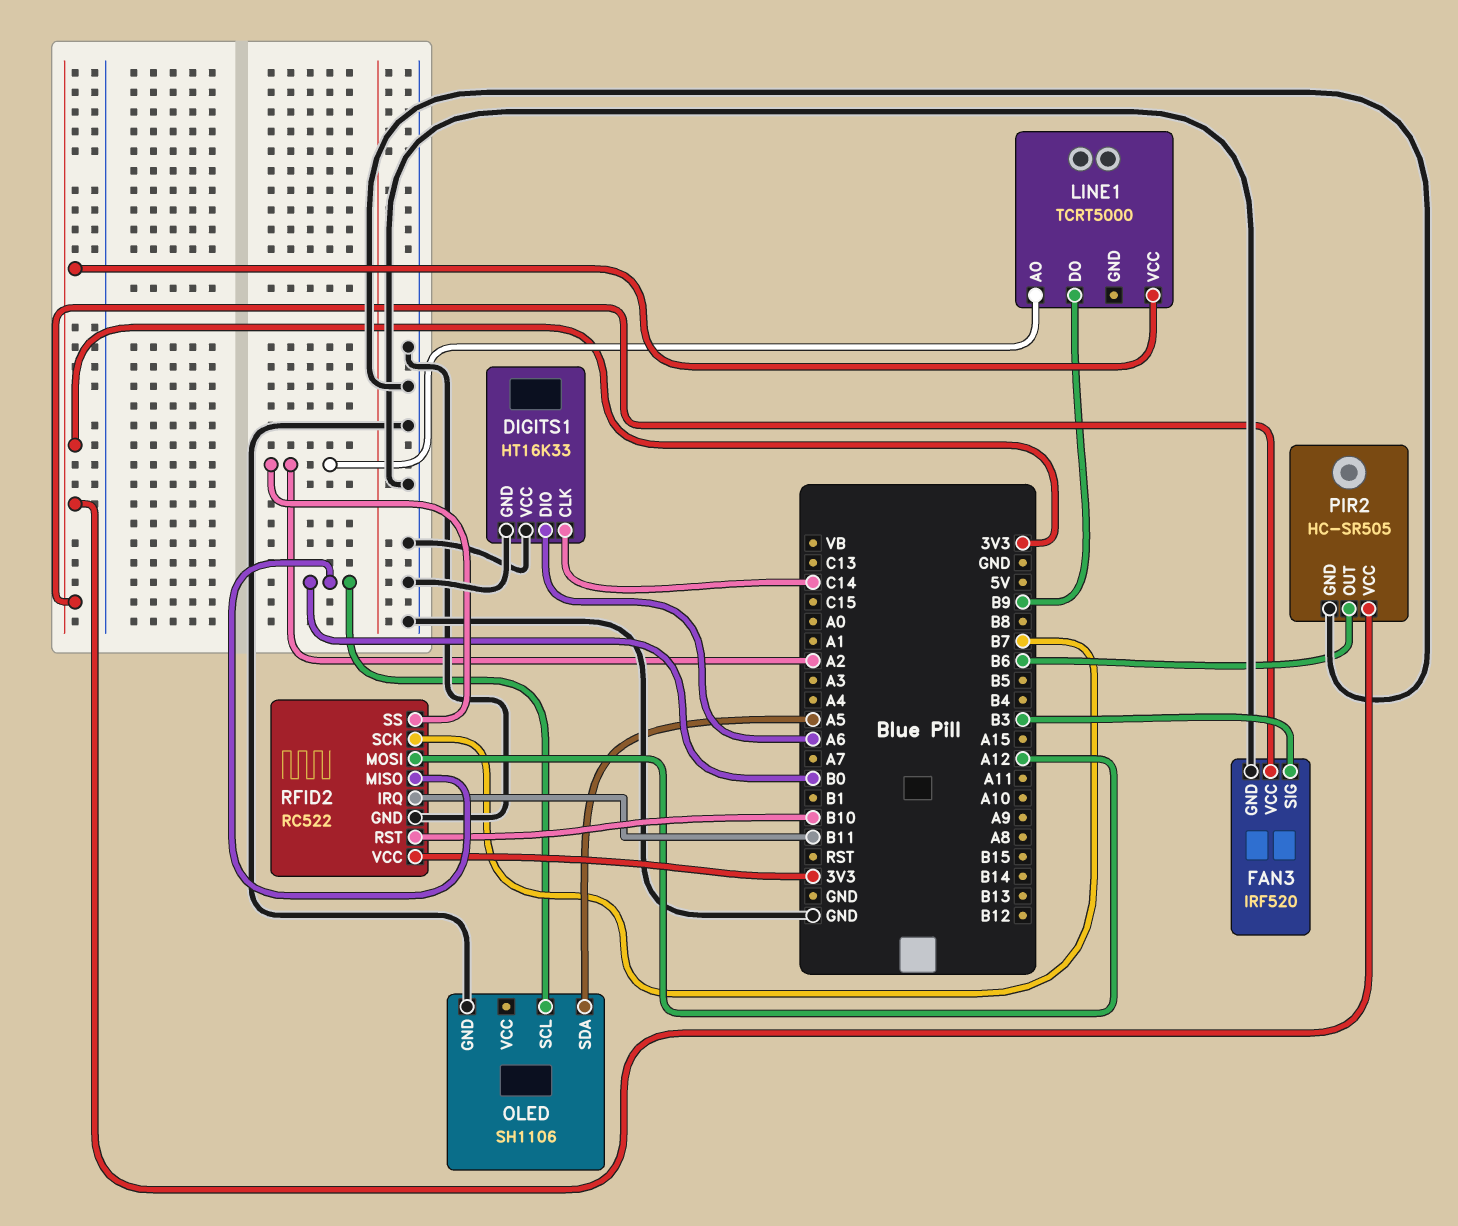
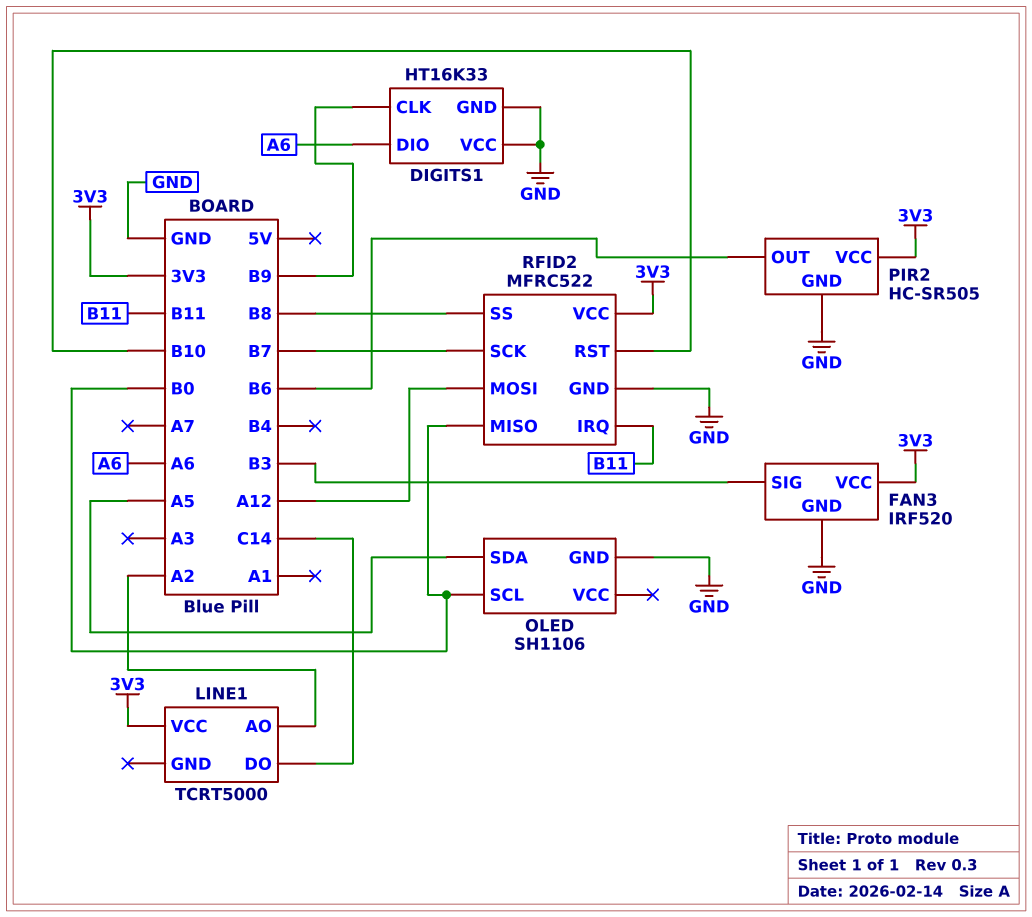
DIGITS1 pin CLK: C14 -> B9
LINE1 pin DO: B9 -> C14
RFID2: RC522 -> MFRC522
RFID2 pin SS: A2 -> B8

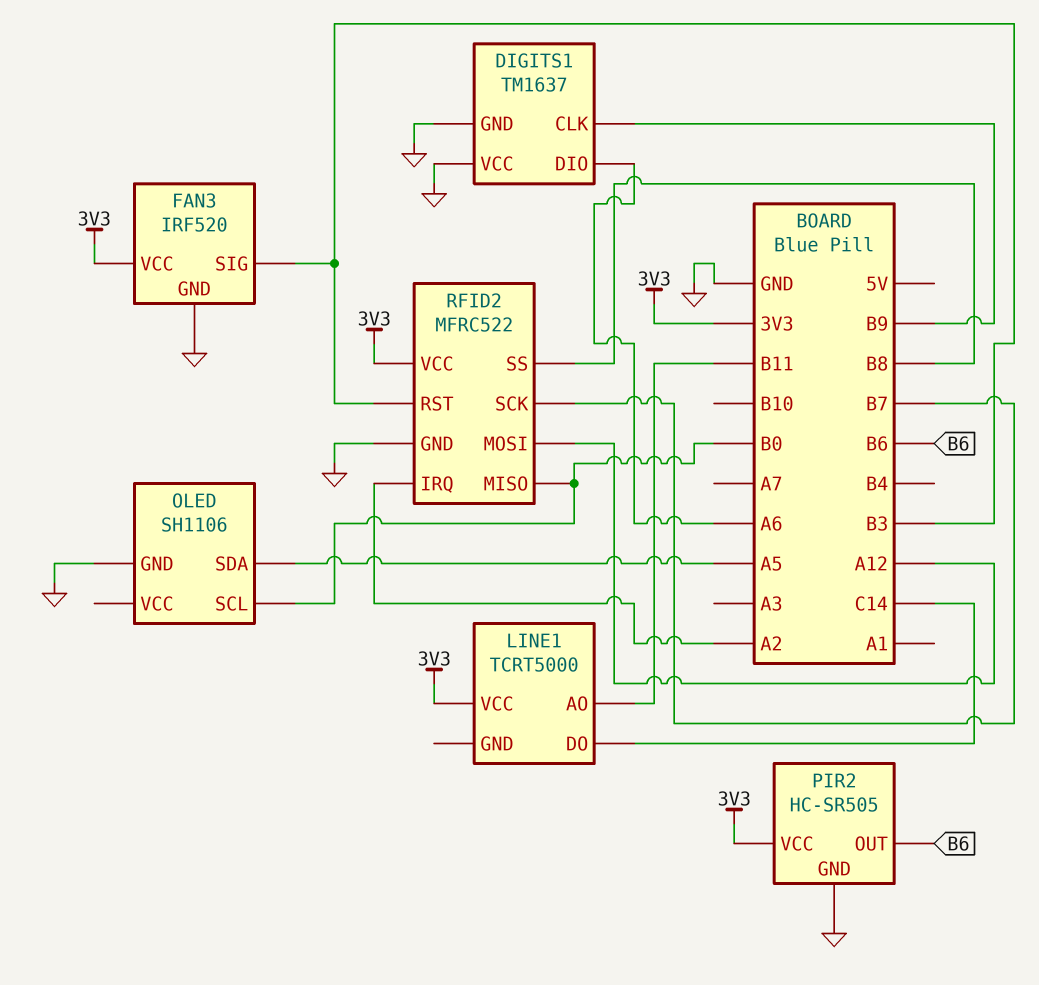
DIGITS1: HT16K33 -> TM1637
LINE1 pin AO: A2 -> B11
RFID2 pin IRQ: B11 -> A2
RFID2 pin RST: B10 -> B3

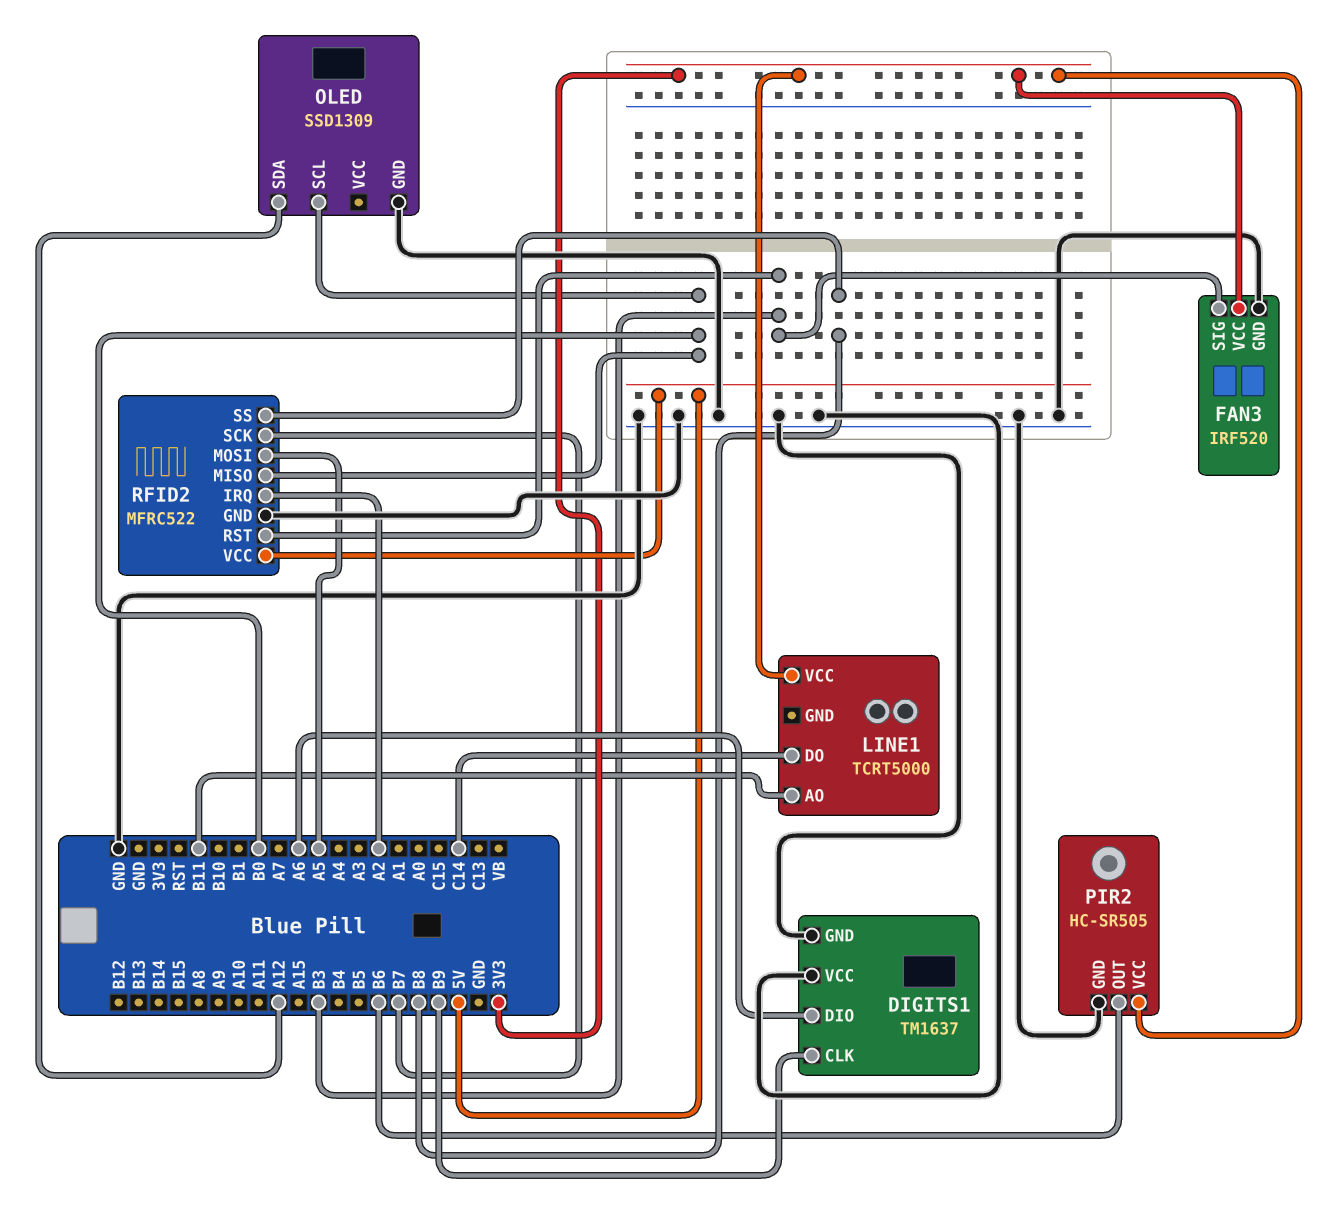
OLED: SH1106 -> SSD1309
OLED pin SDA: A5 -> A12
RFID2 pin MOSI: A12 -> A5
RFID2 pin VCC: 3V3 -> 5V

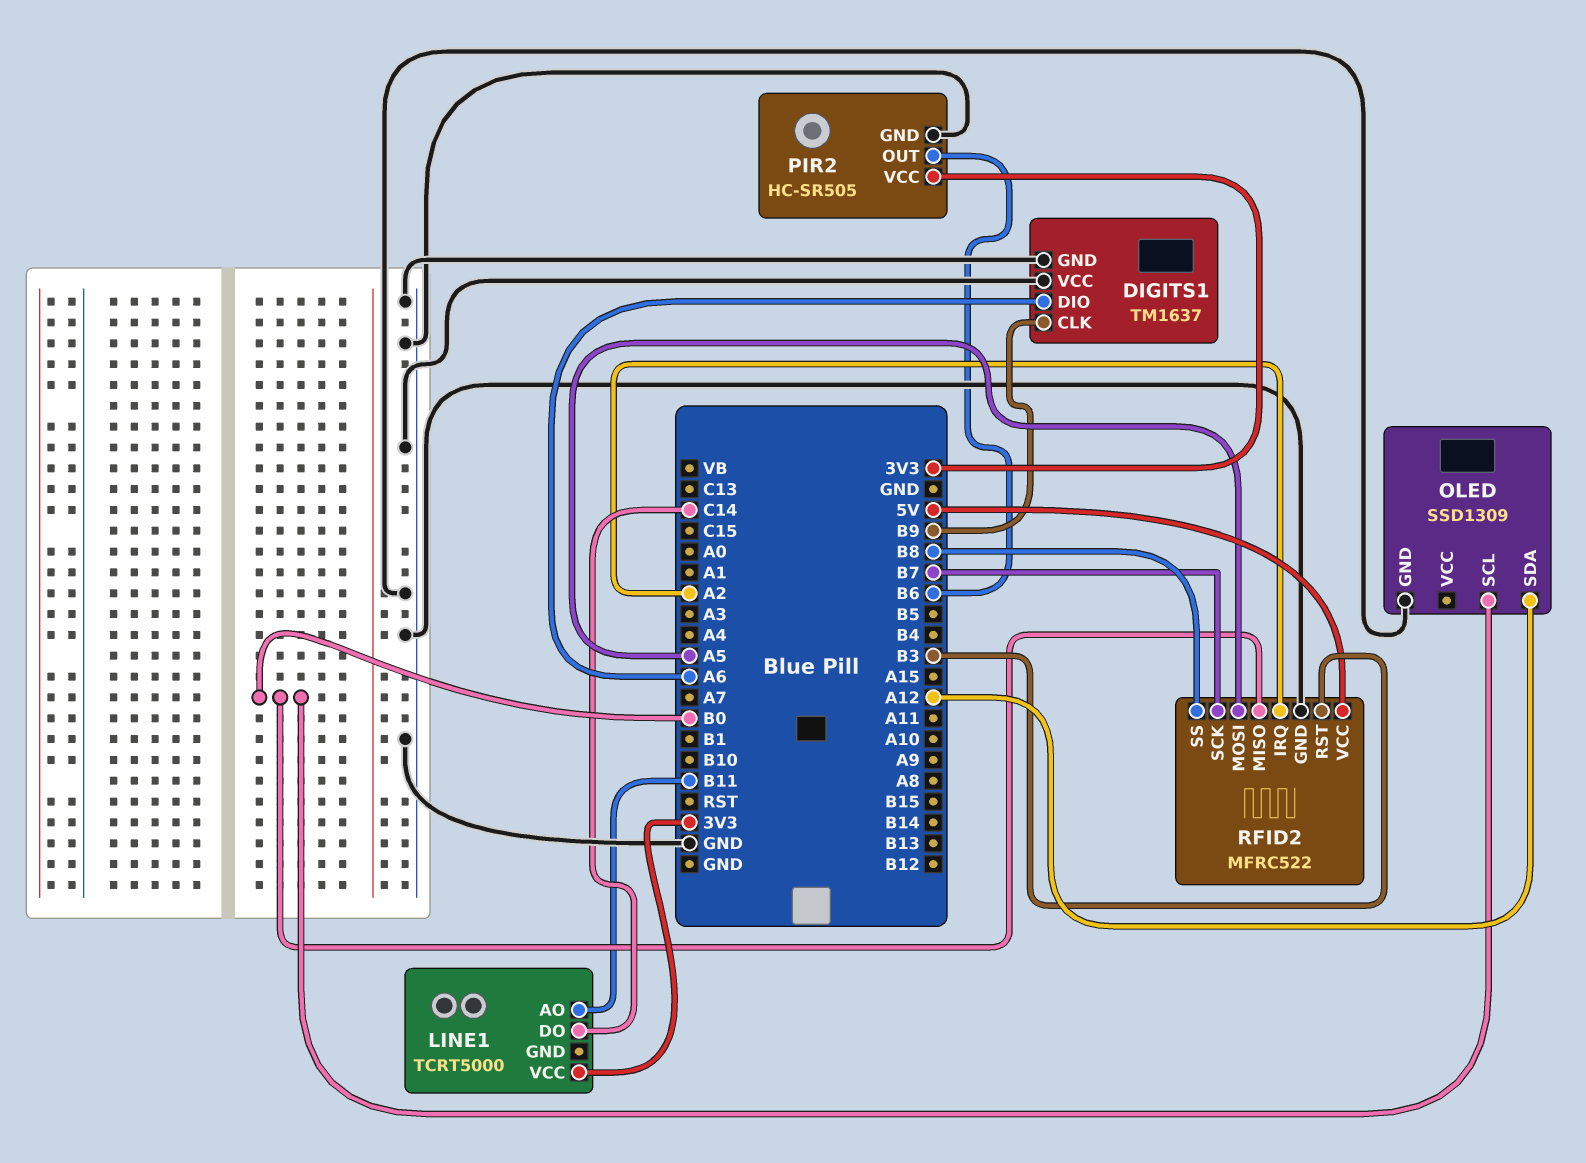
FAN3: IRF520 -> none
FAN3 pin GND: GND -> none
FAN3 pin SIG: B3 -> none
FAN3 pin VCC: 3V3 -> none

